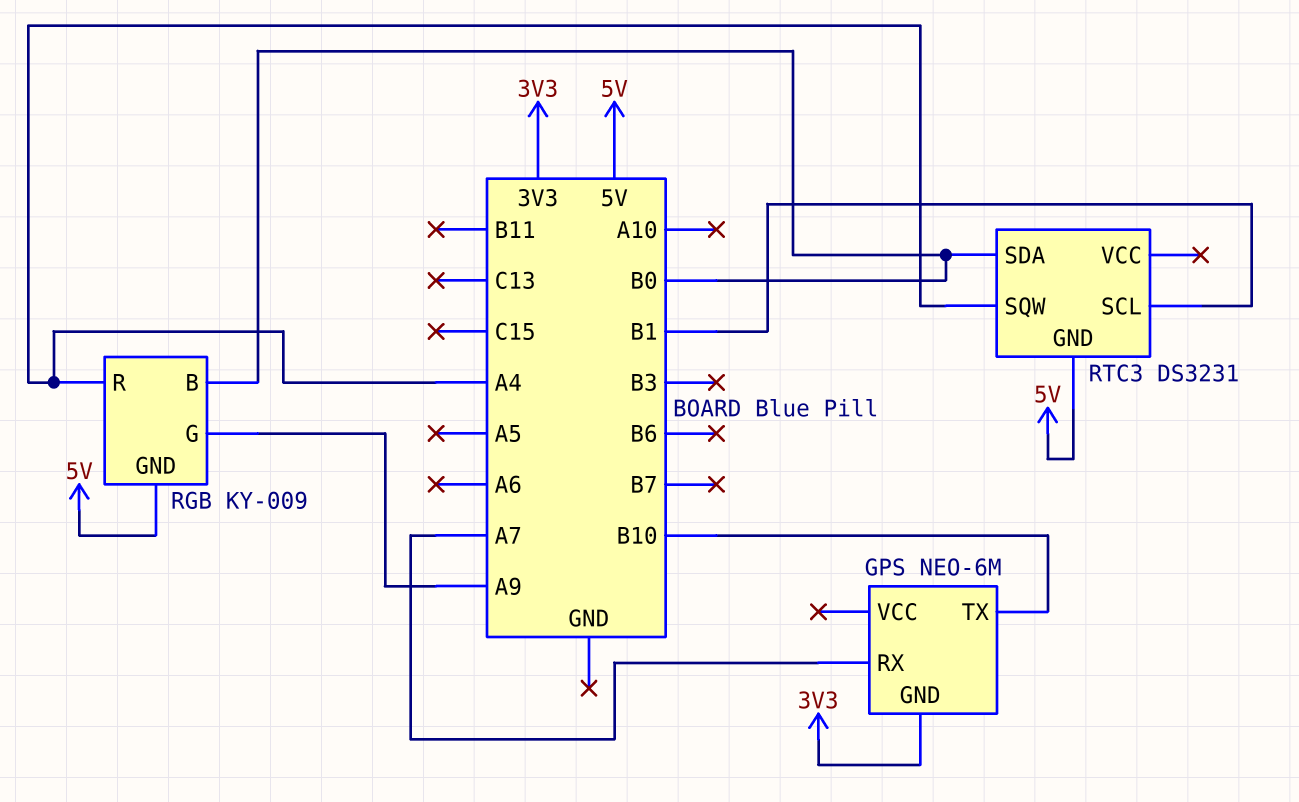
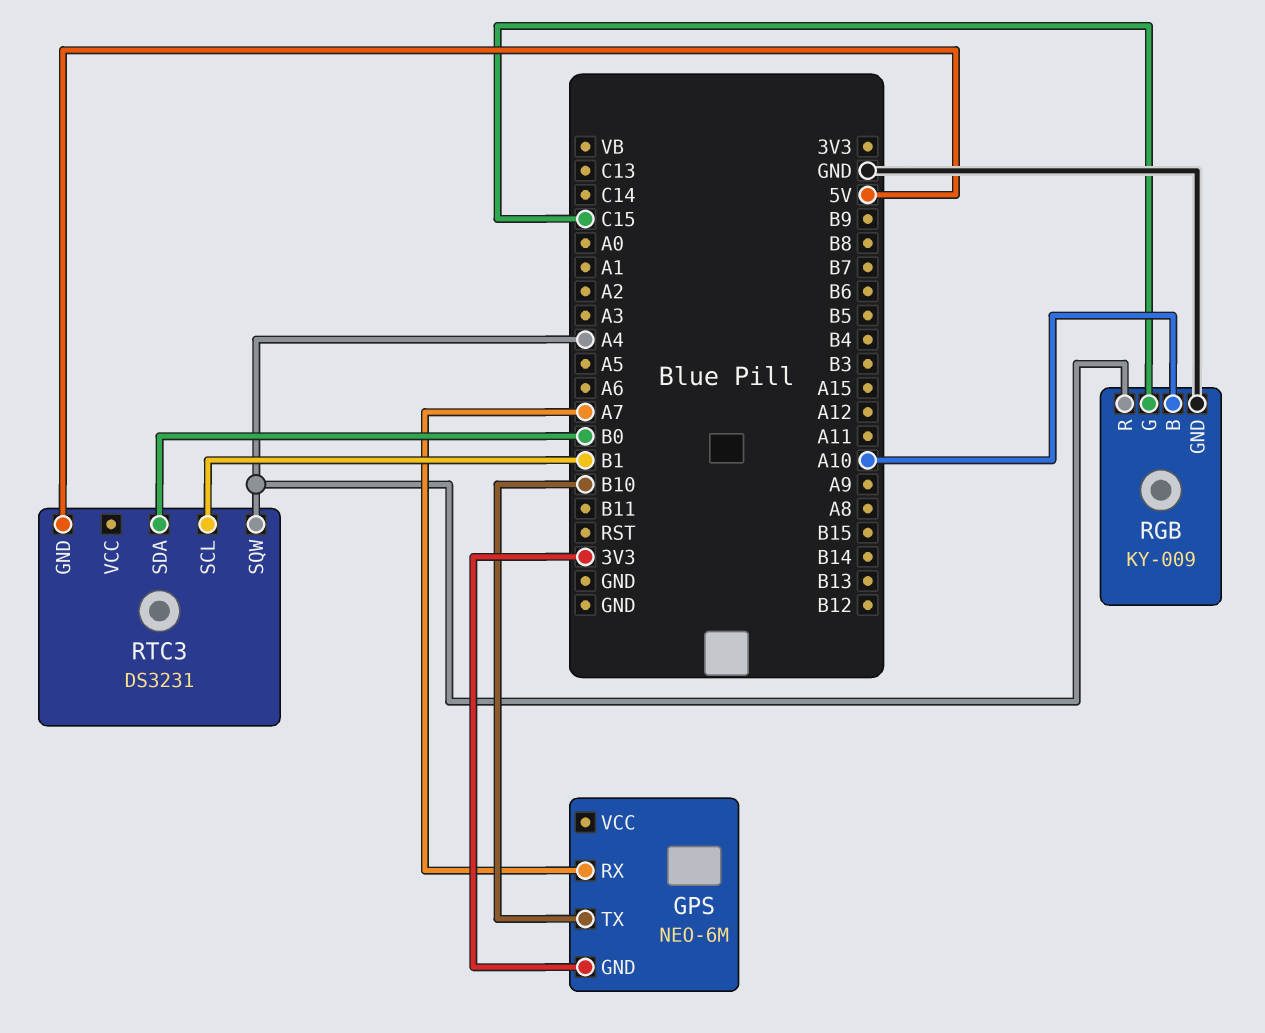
RGB pin B: B0 -> A10
RGB pin G: A9 -> C15
RGB pin GND: 5V -> GND

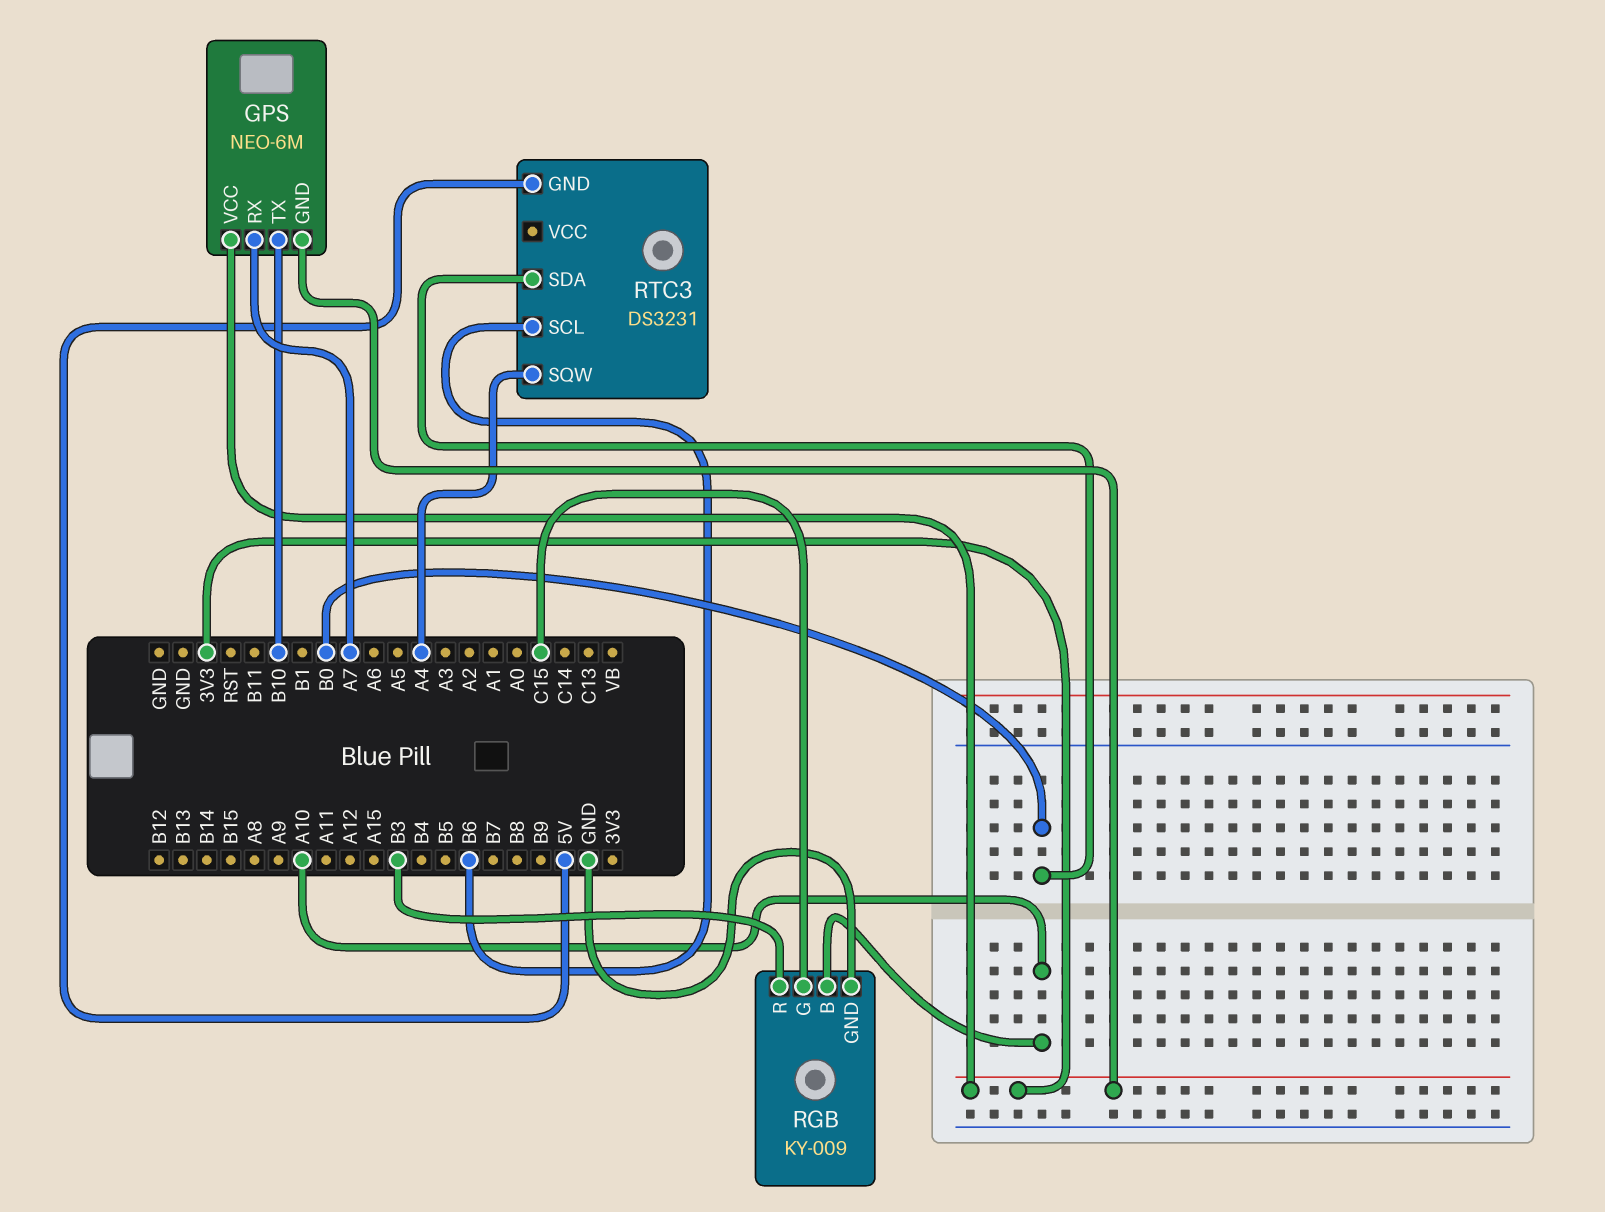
GPS pin VCC: none -> 3V3
RGB pin R: A4 -> B3
RTC3 pin SCL: B1 -> B6

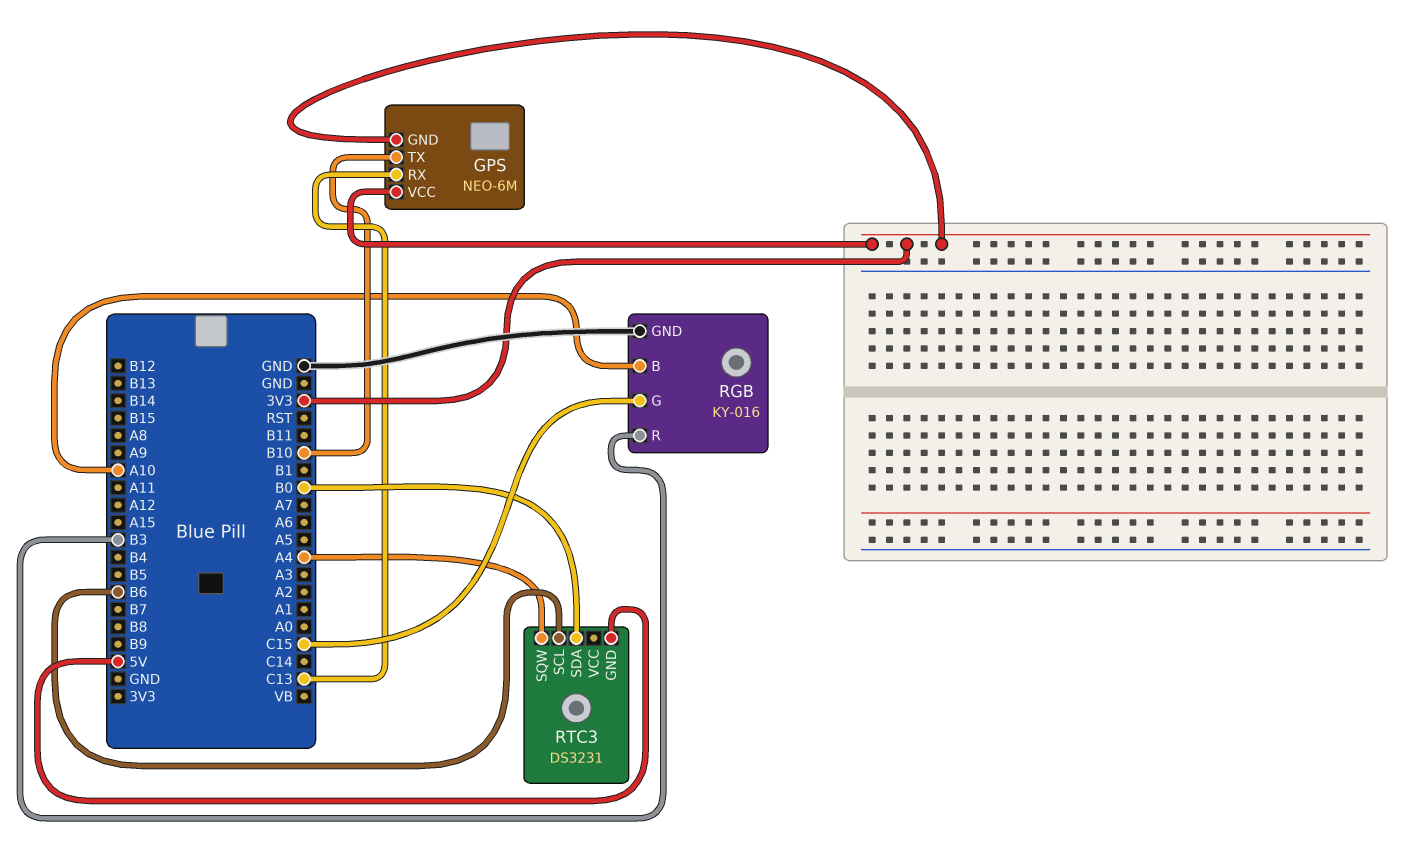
GPS pin RX: A7 -> C13
RGB: KY-009 -> KY-016

